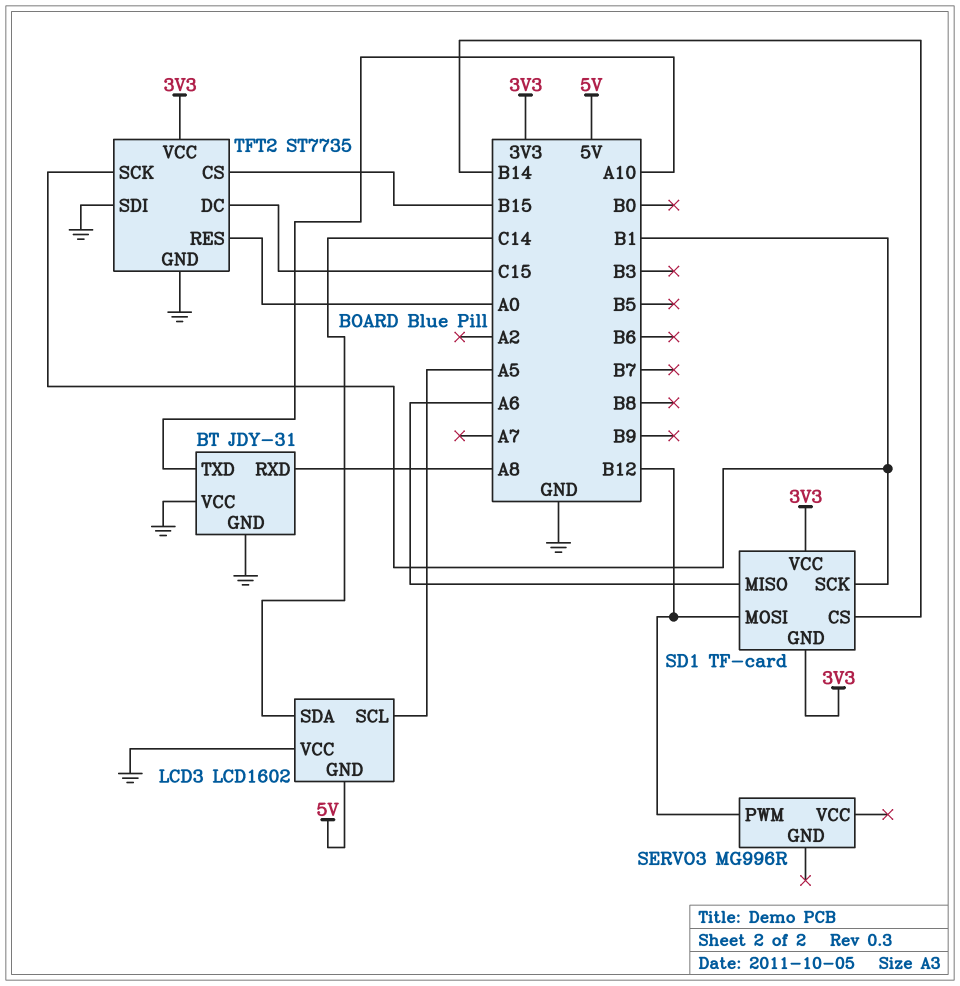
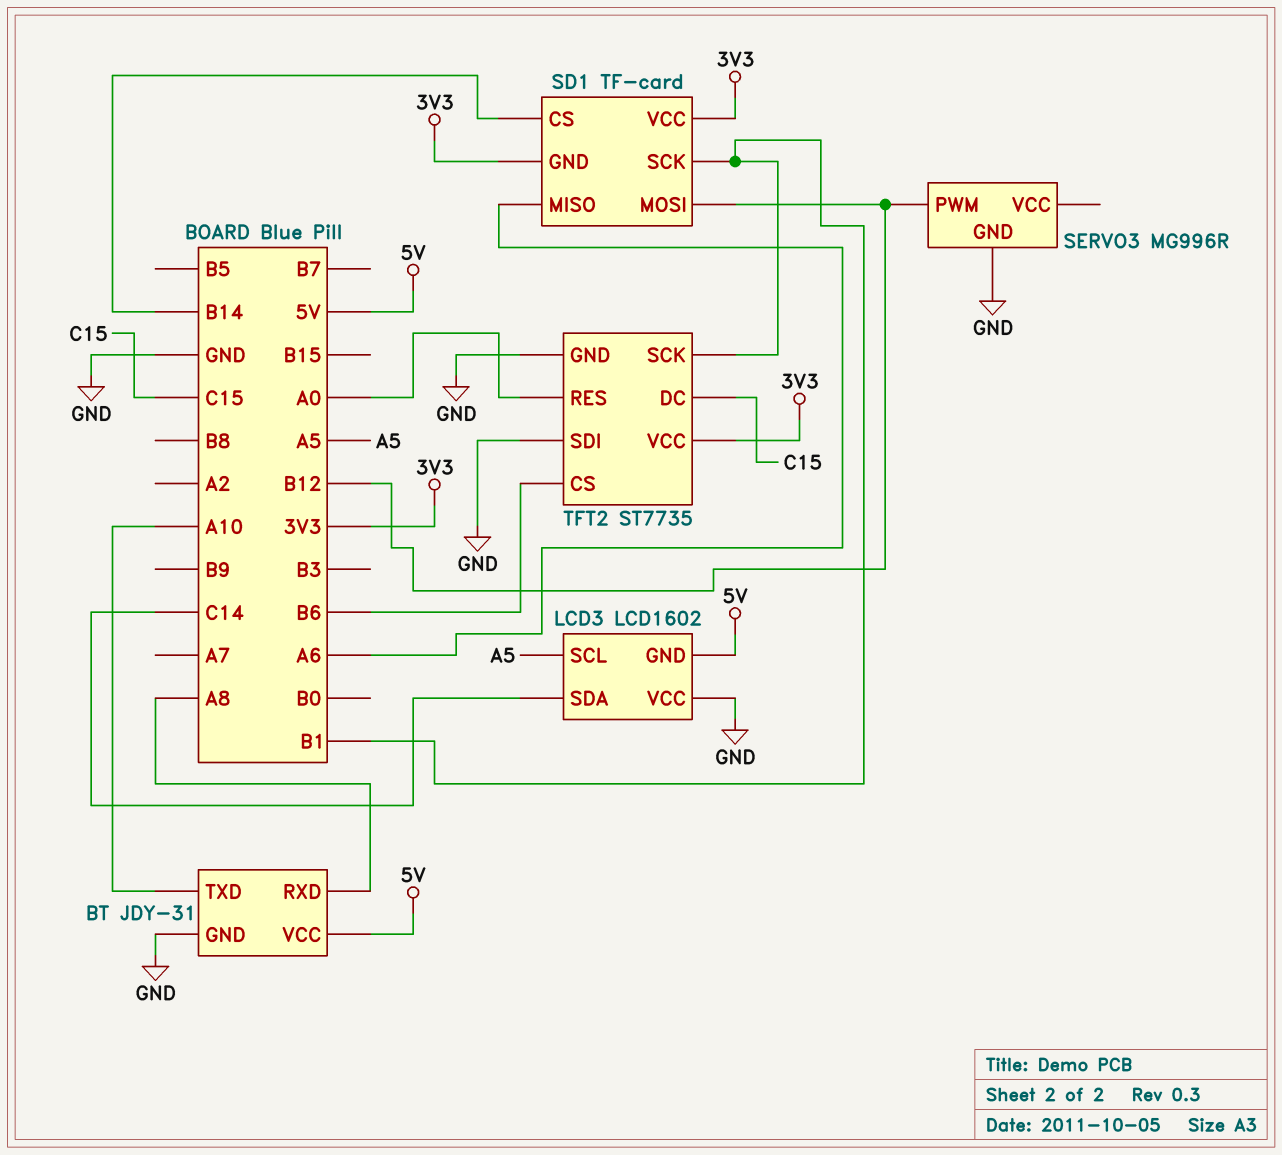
BT pin VCC: GND -> 5V
SERVO3 pin GND: none -> GND
TFT2 pin CS: B15 -> B6

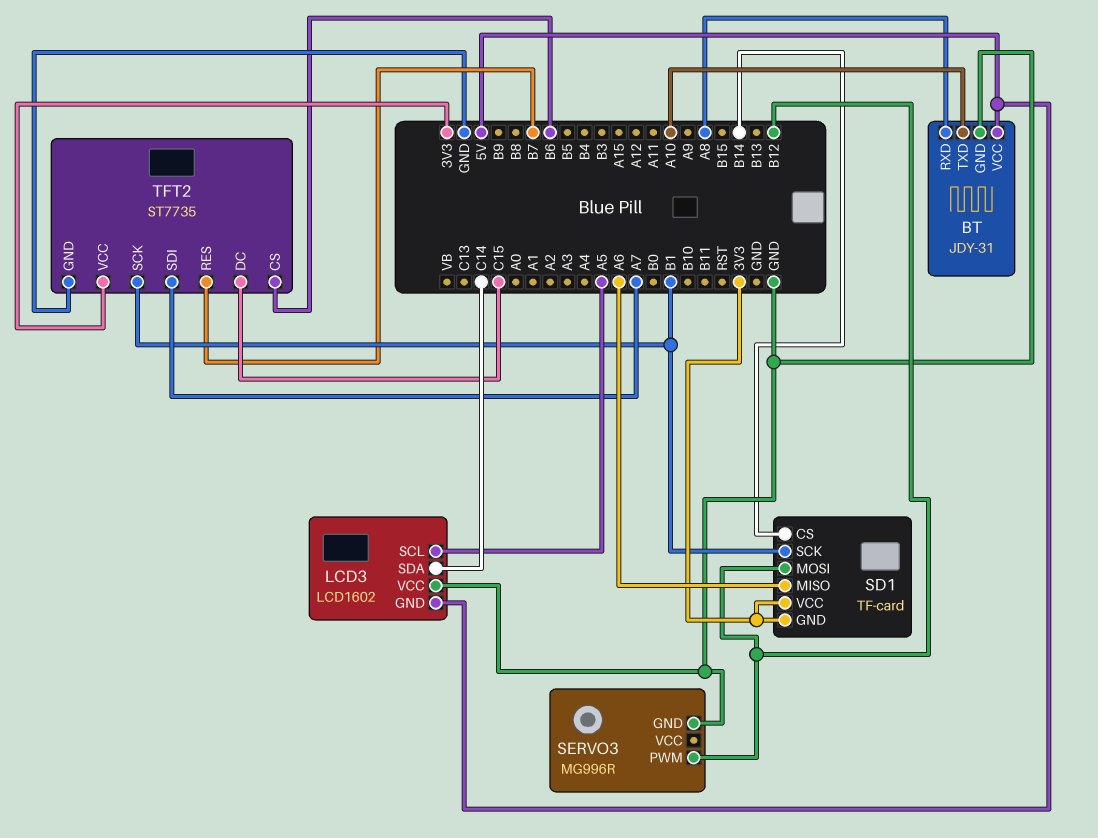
TFT2 pin RES: A0 -> B7
TFT2 pin SDI: GND -> A7

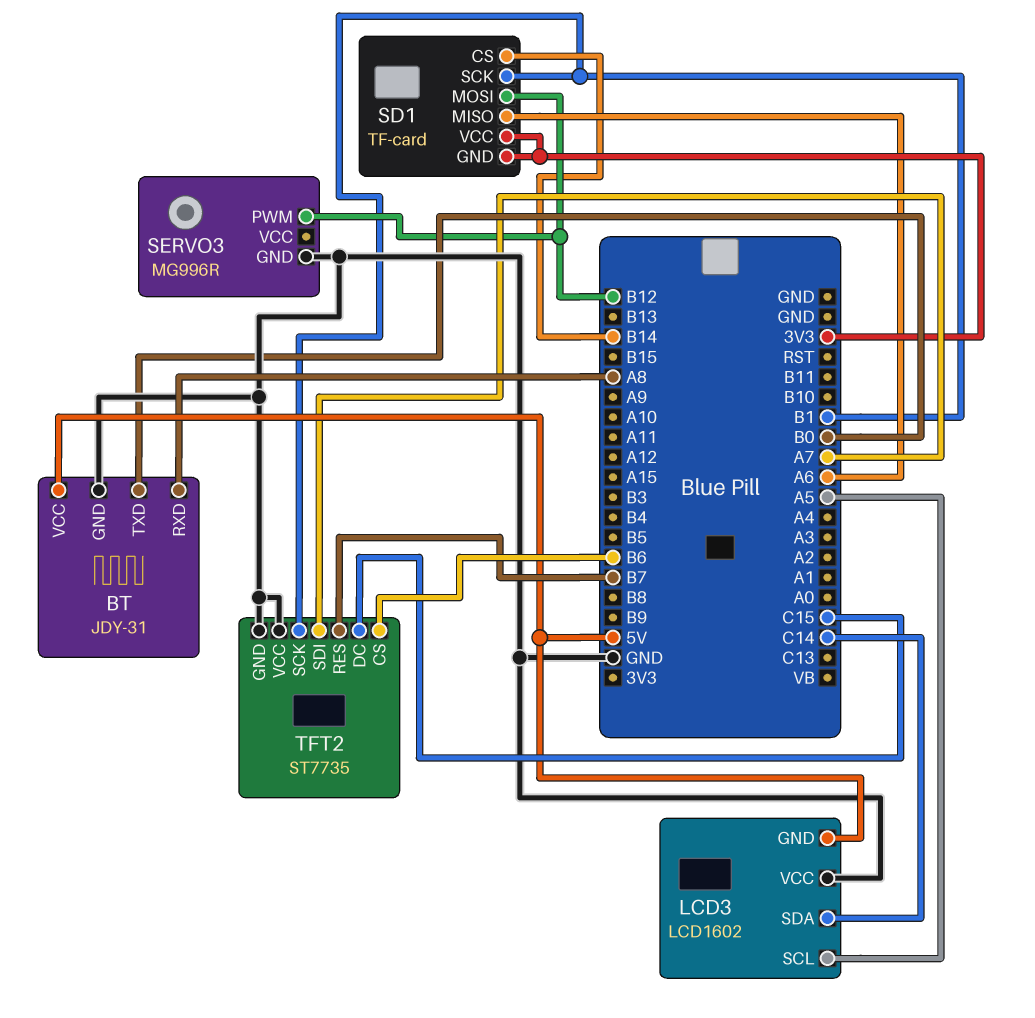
BT pin TXD: A10 -> B0
TFT2 pin VCC: 3V3 -> GND

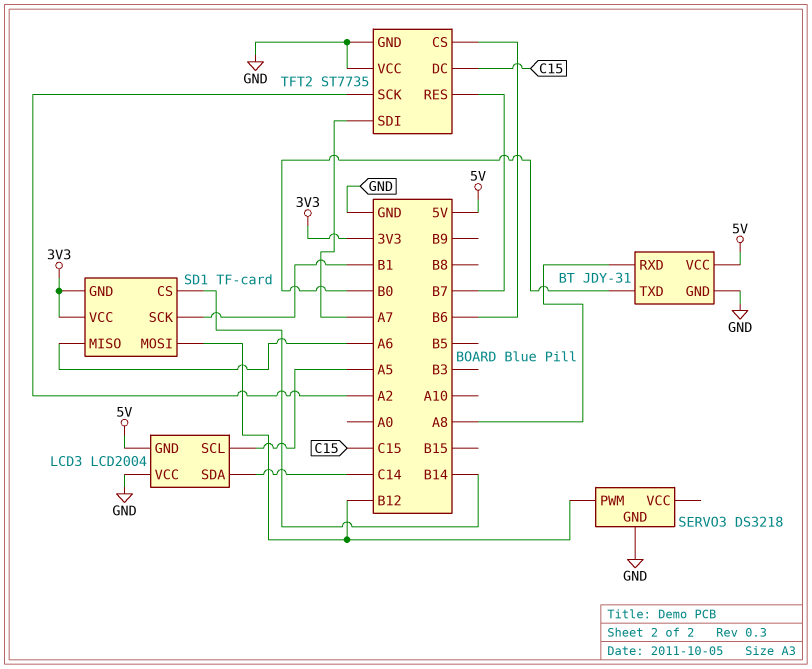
LCD3: LCD1602 -> LCD2004
SERVO3: MG996R -> DS3218
TFT2 pin SCK: B1 -> A2

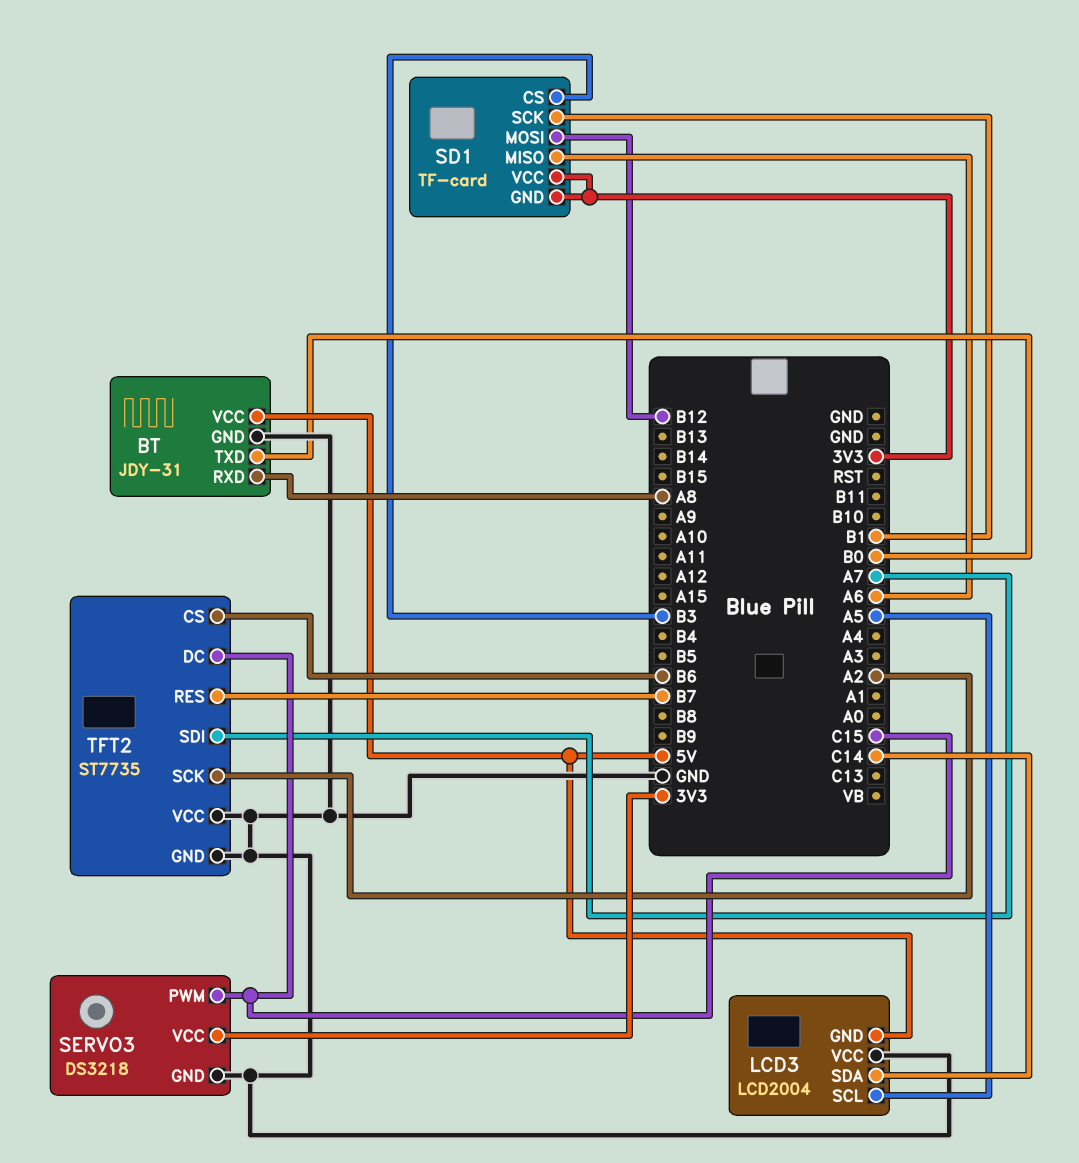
SD1 pin CS: B14 -> B3
SERVO3 pin PWM: B12 -> C15
SERVO3 pin VCC: none -> 3V3

